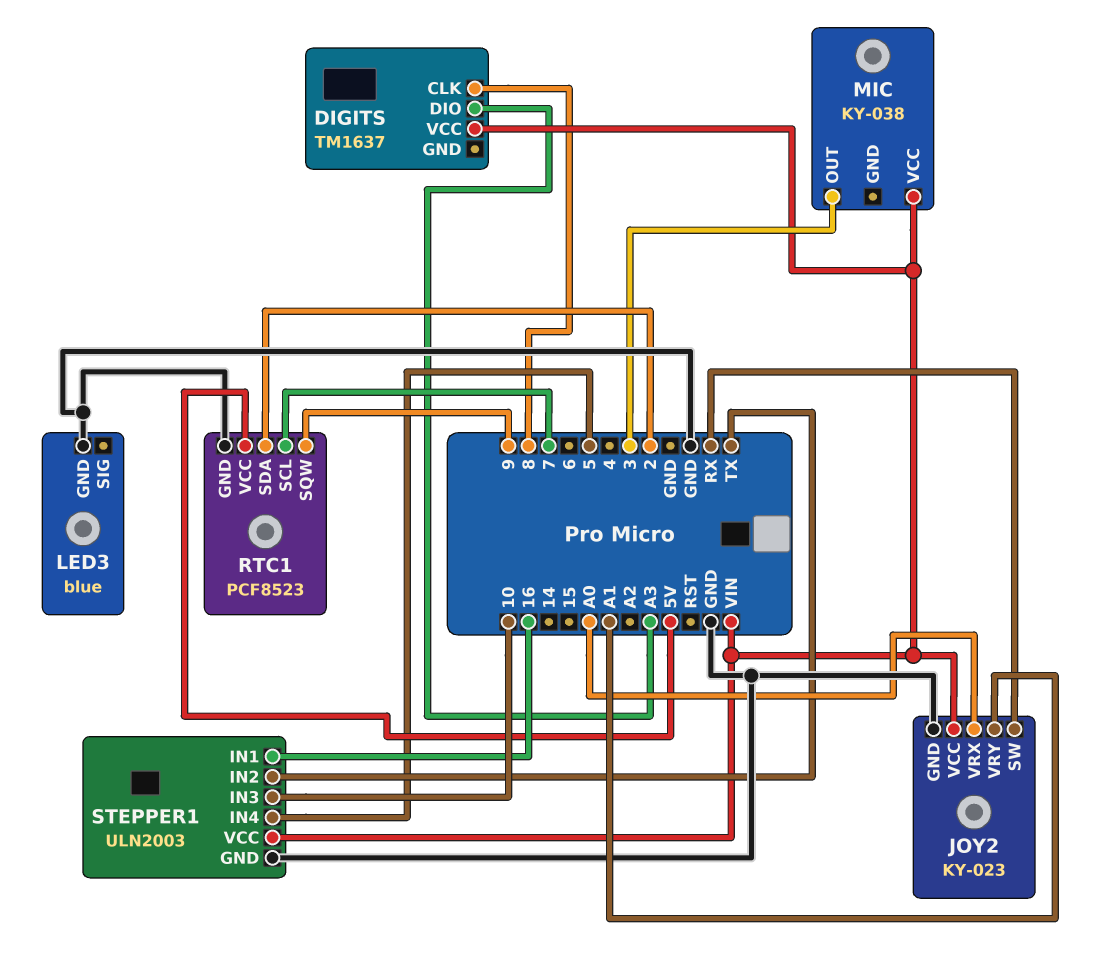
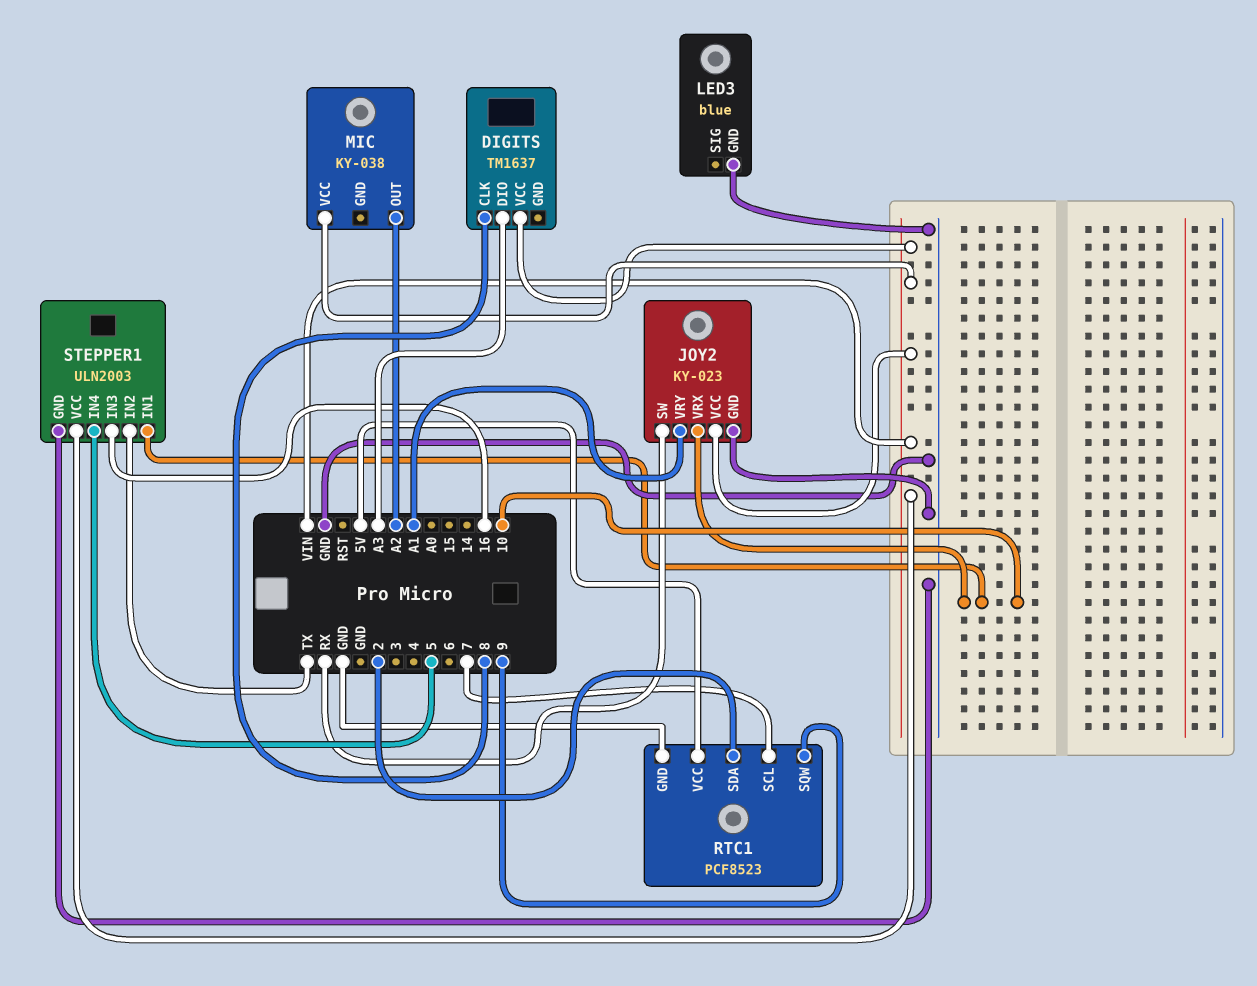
JOY2 pin VRX: A0 -> 10
MIC pin OUT: 3 -> A2
STEPPER1 pin IN1: 16 -> 10
STEPPER1 pin IN3: 10 -> 16

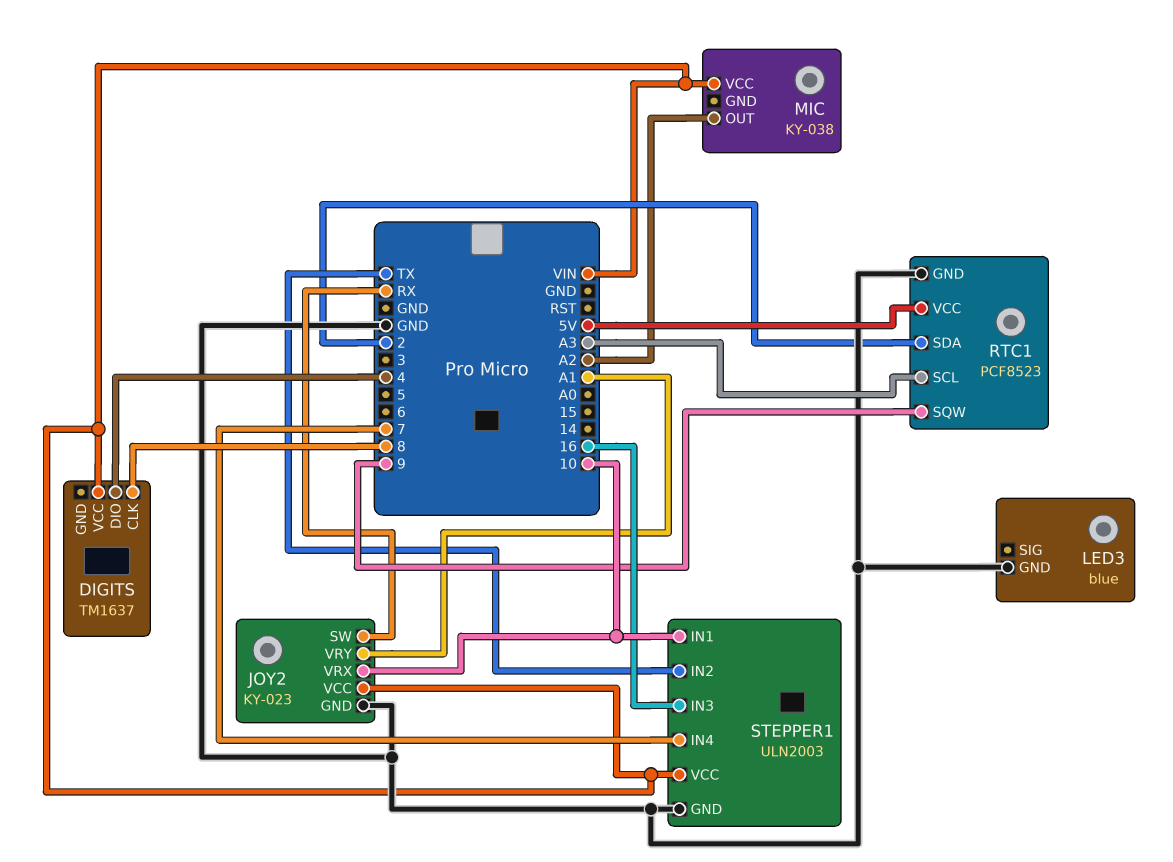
DIGITS pin DIO: A3 -> 4
RTC1 pin SCL: 7 -> A3
STEPPER1 pin IN4: 5 -> 7

